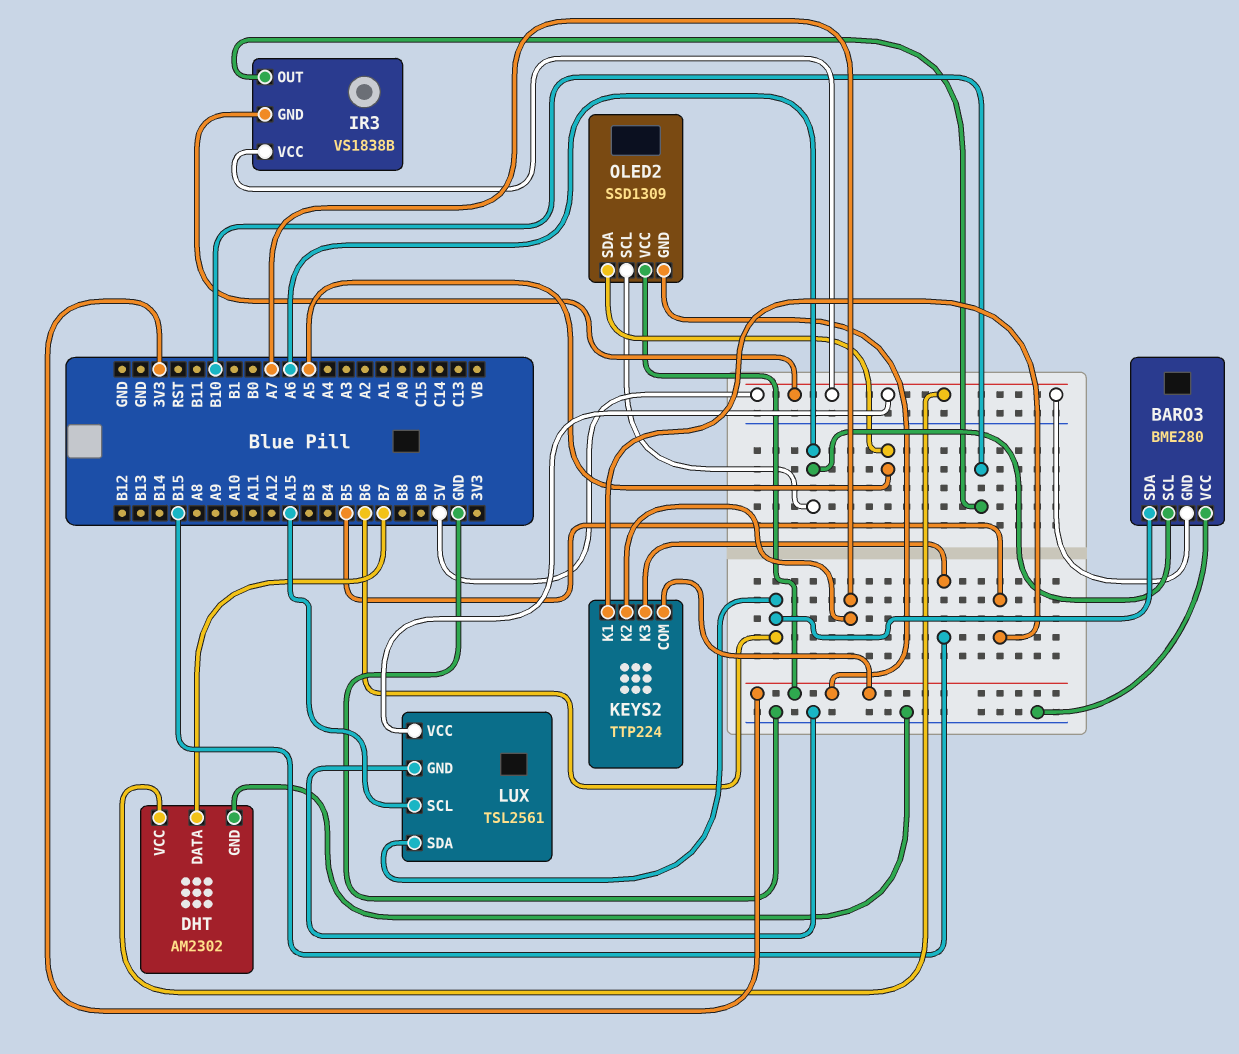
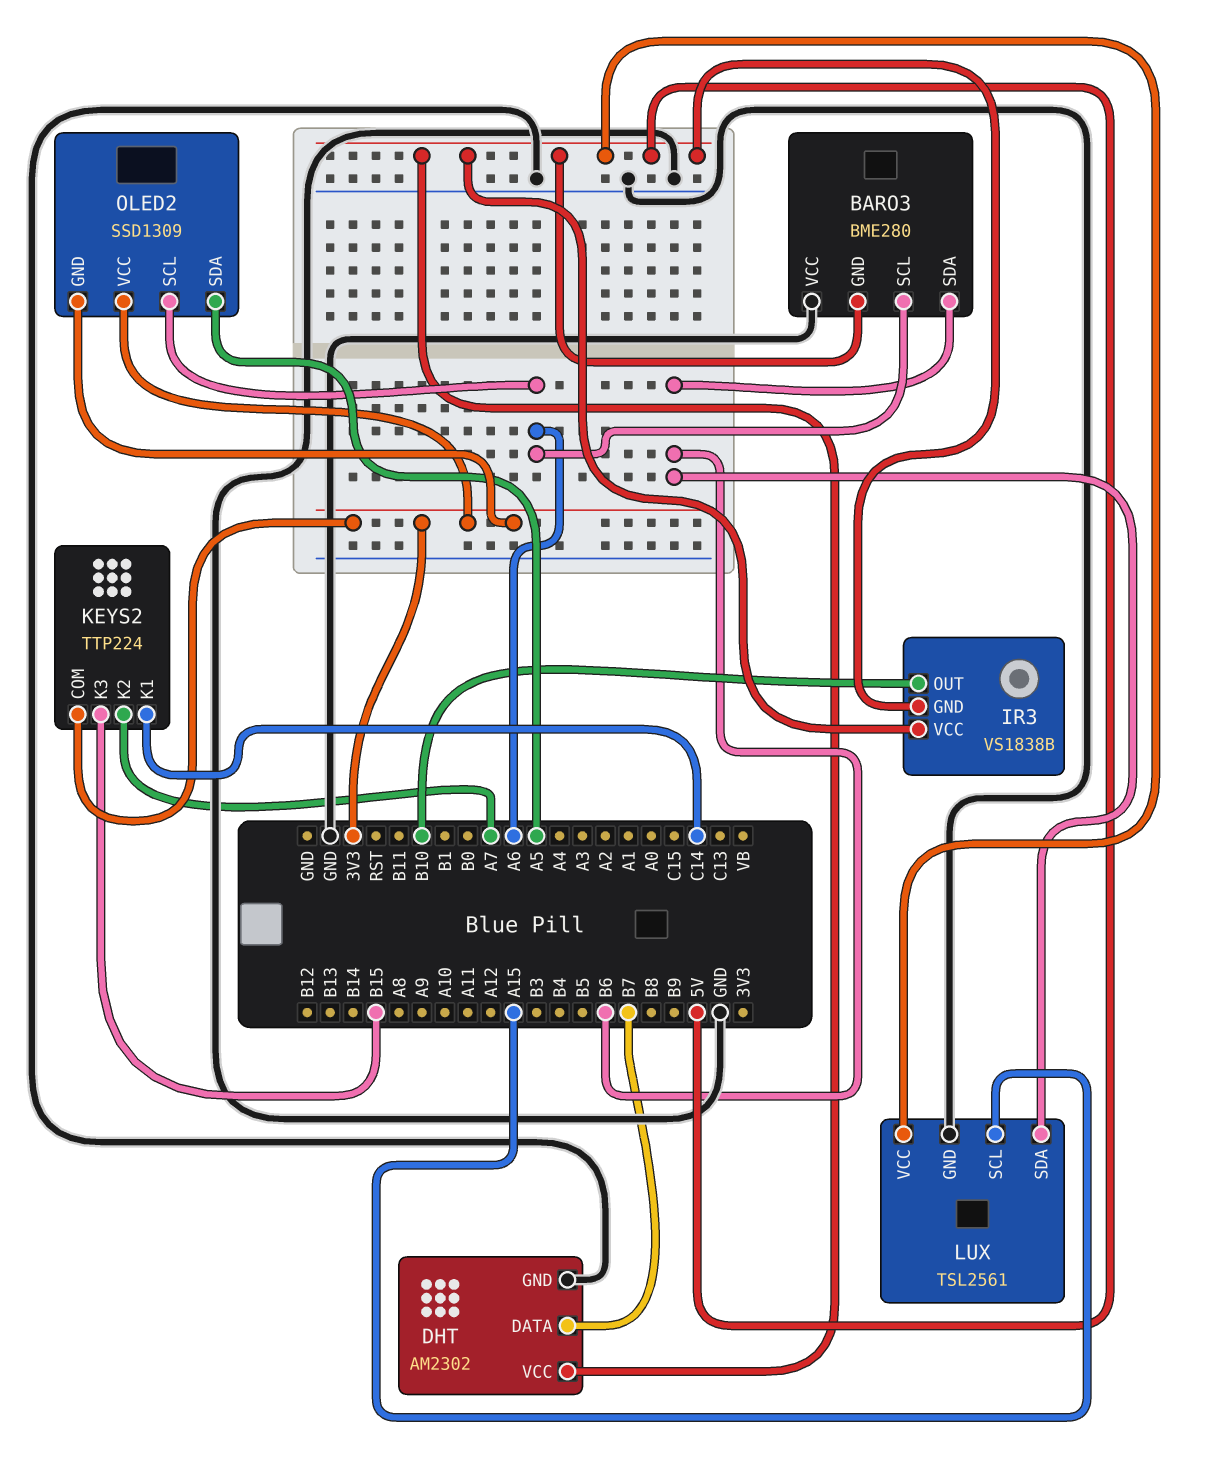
KEYS2 pin K1: B5 -> C14

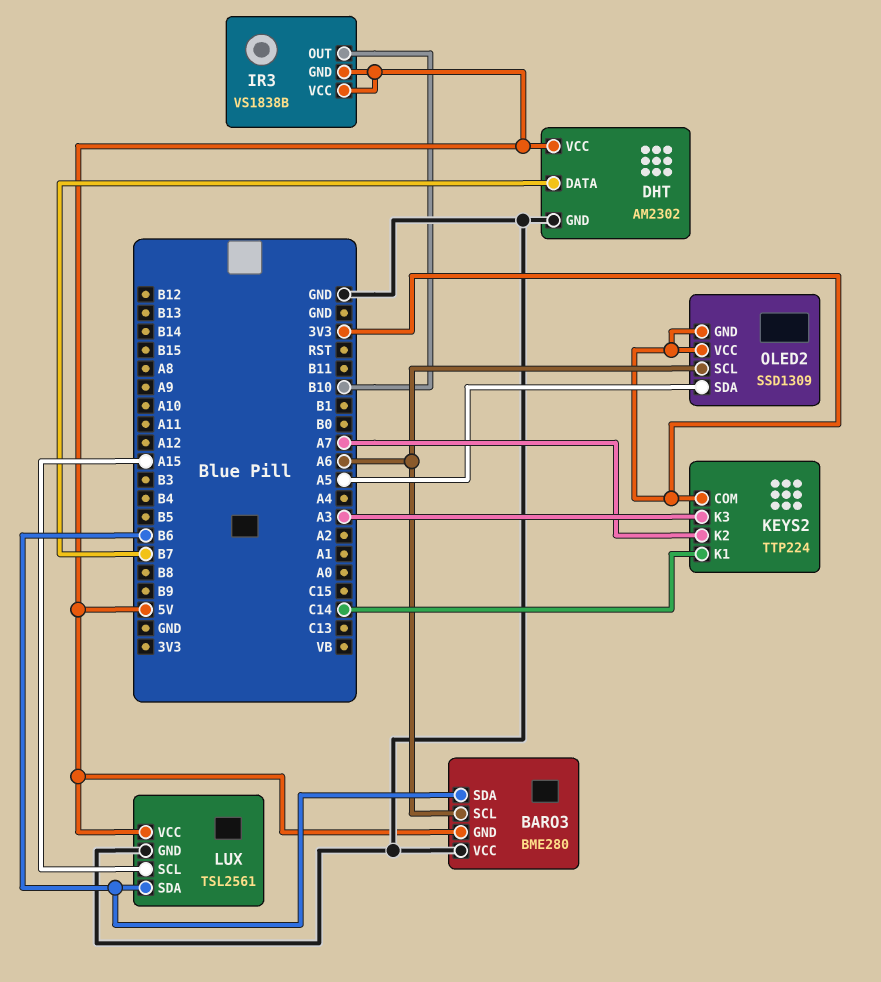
KEYS2 pin K3: B15 -> A3

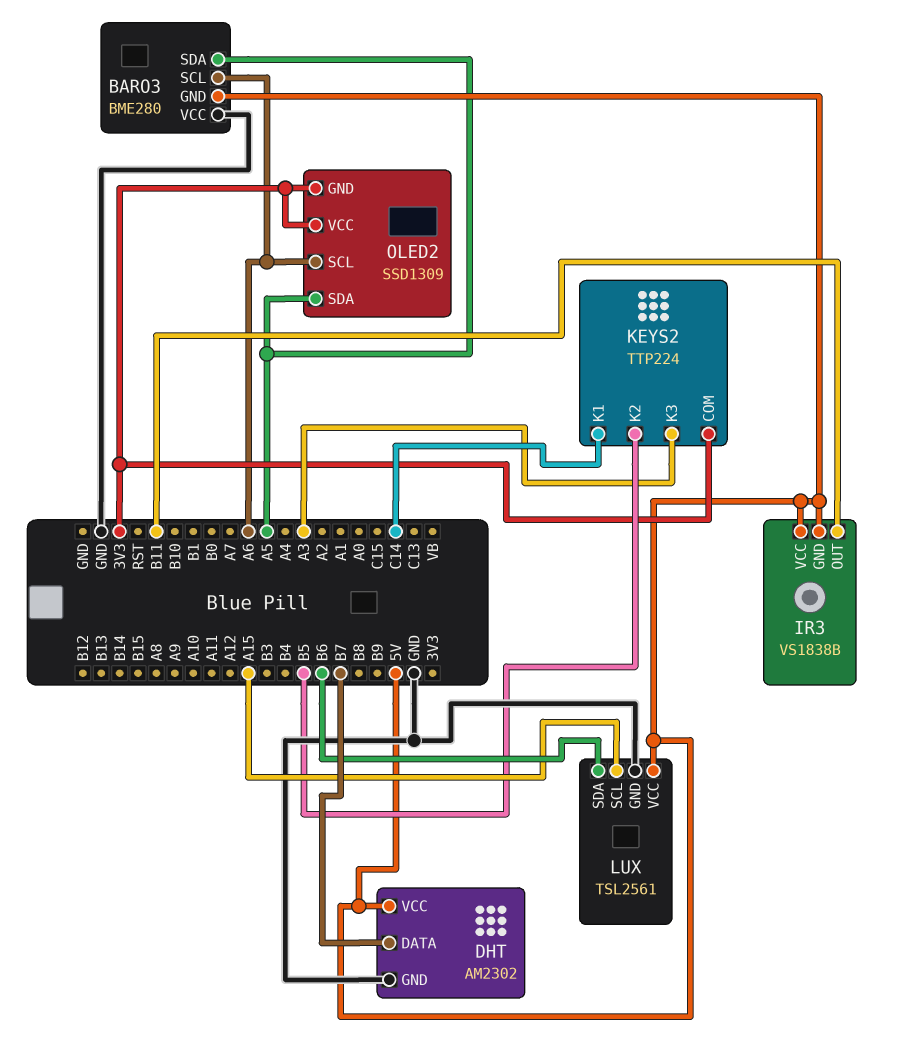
BARO3 pin SDA: B6 -> A5
IR3 pin OUT: B10 -> B11
KEYS2 pin K2: A7 -> B5

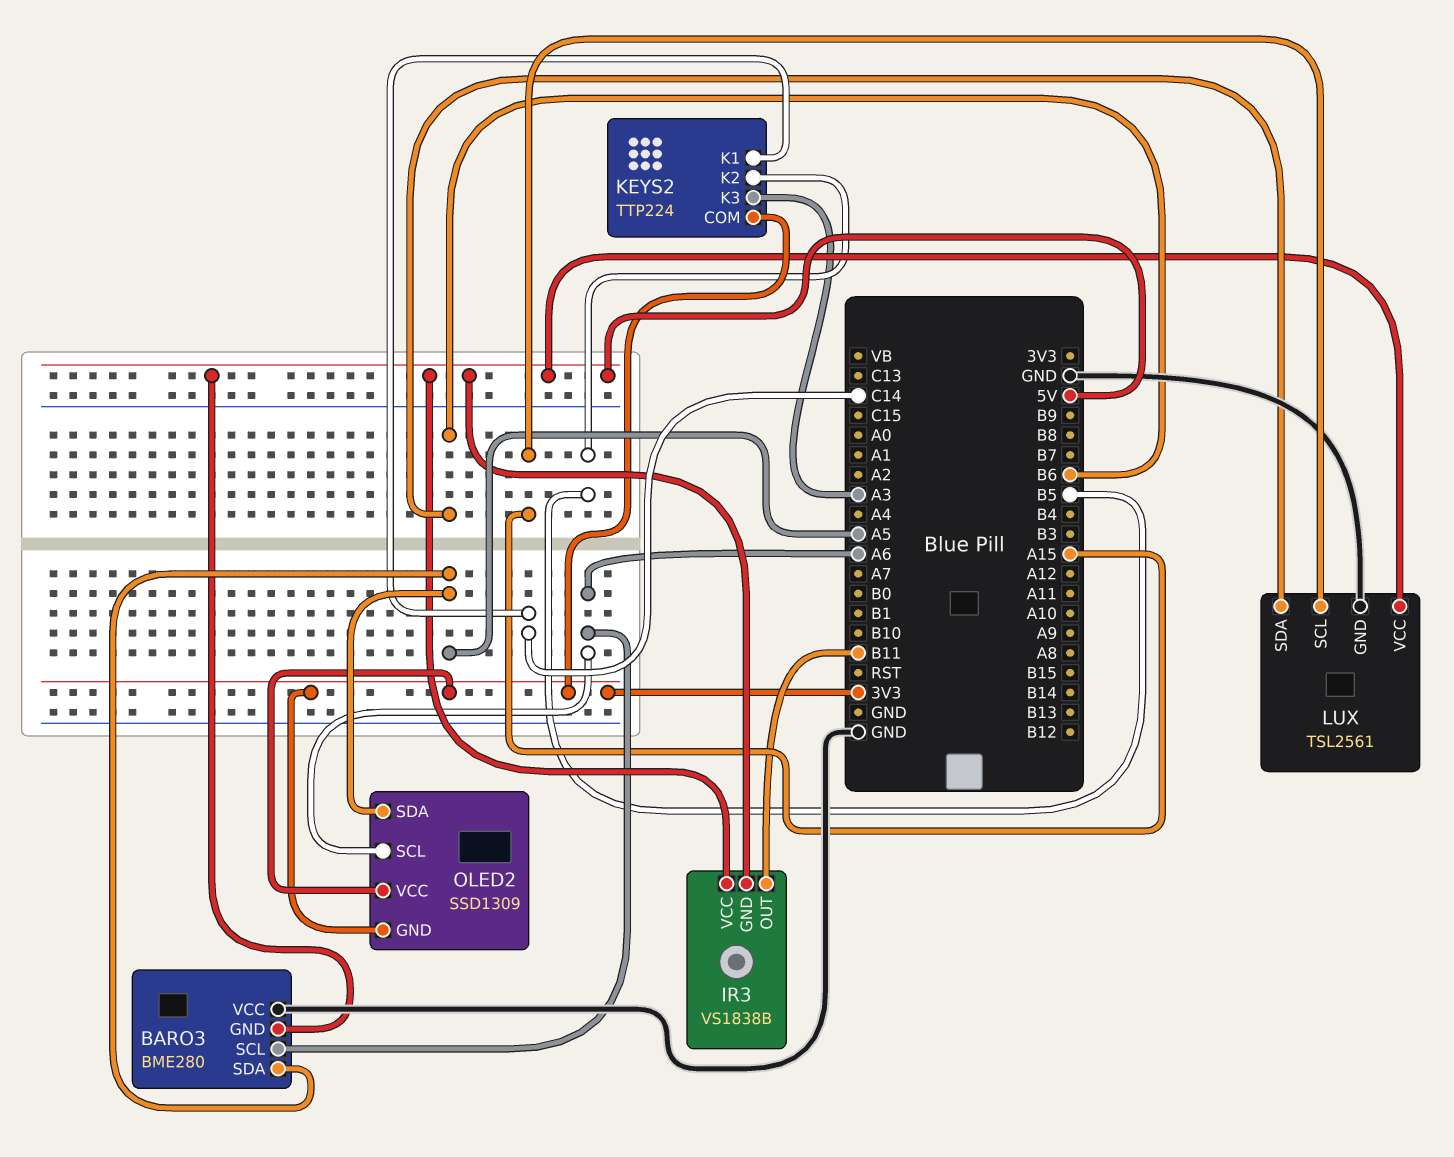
DHT: AM2302 -> none
DHT pin DATA: B7 -> none
DHT pin GND: GND -> none
DHT pin VCC: 5V -> none

